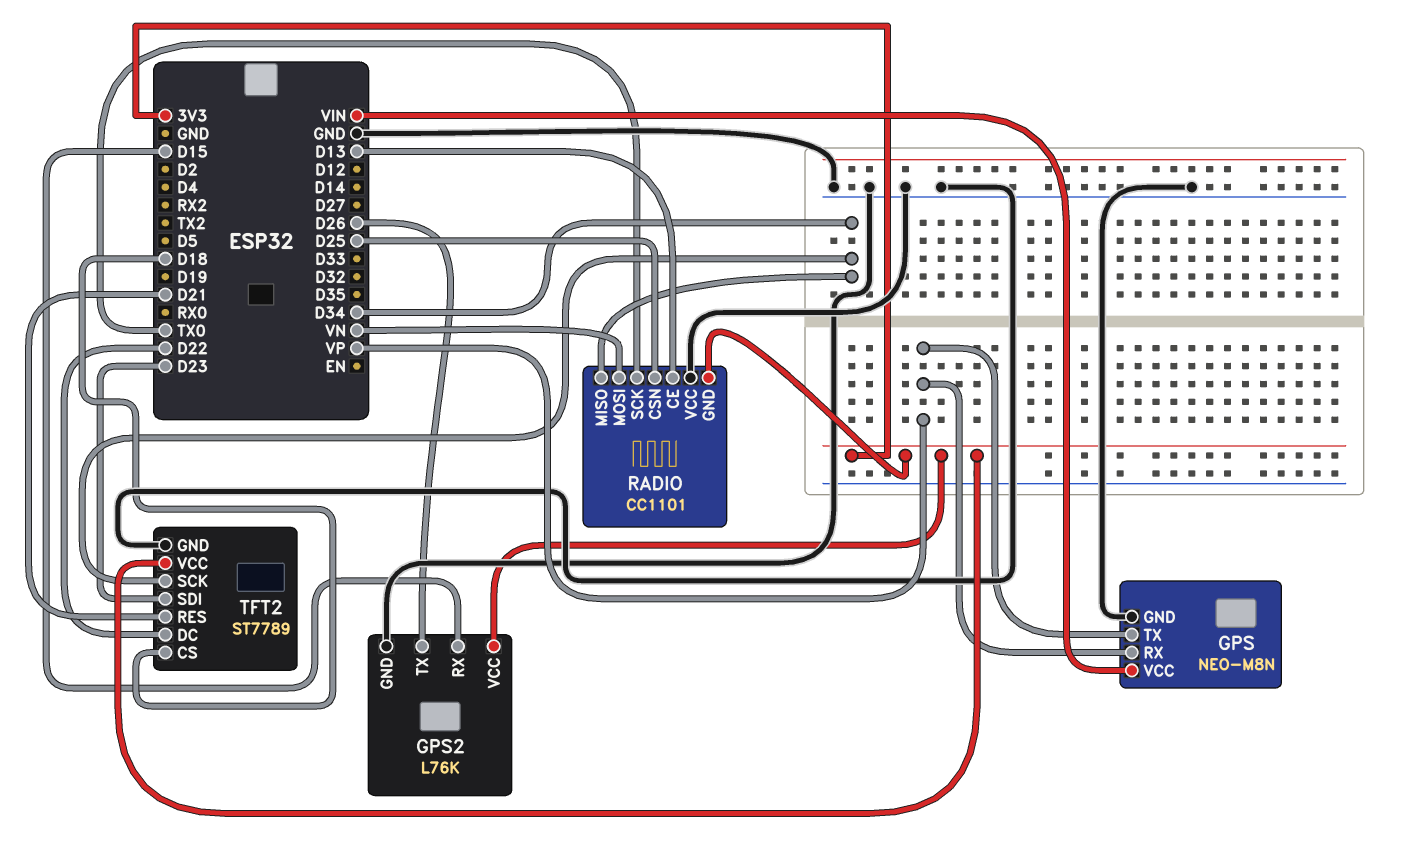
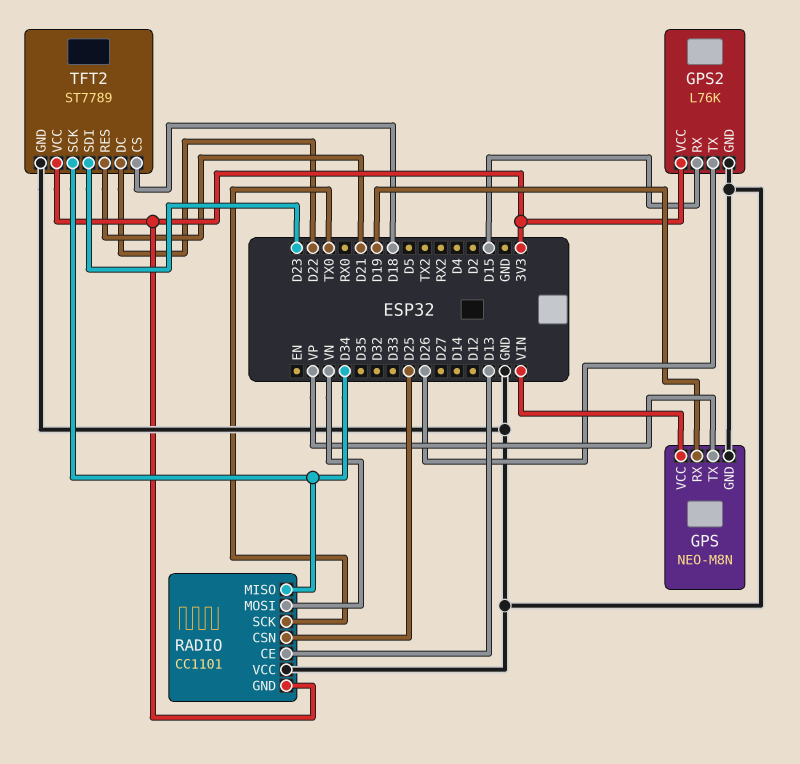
GPS pin RX: VP -> D19

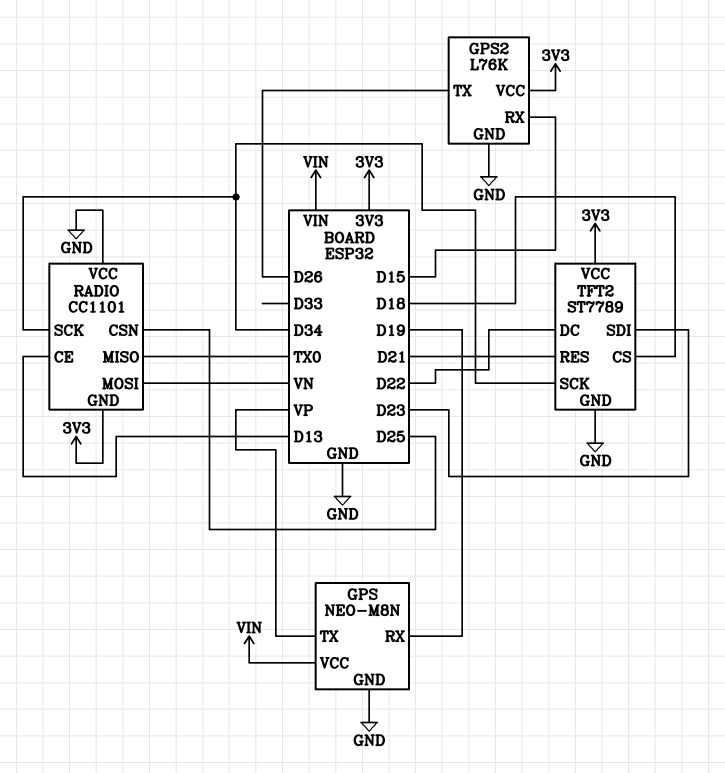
RADIO pin MISO: D34 -> TX0
RADIO pin SCK: TX0 -> D34

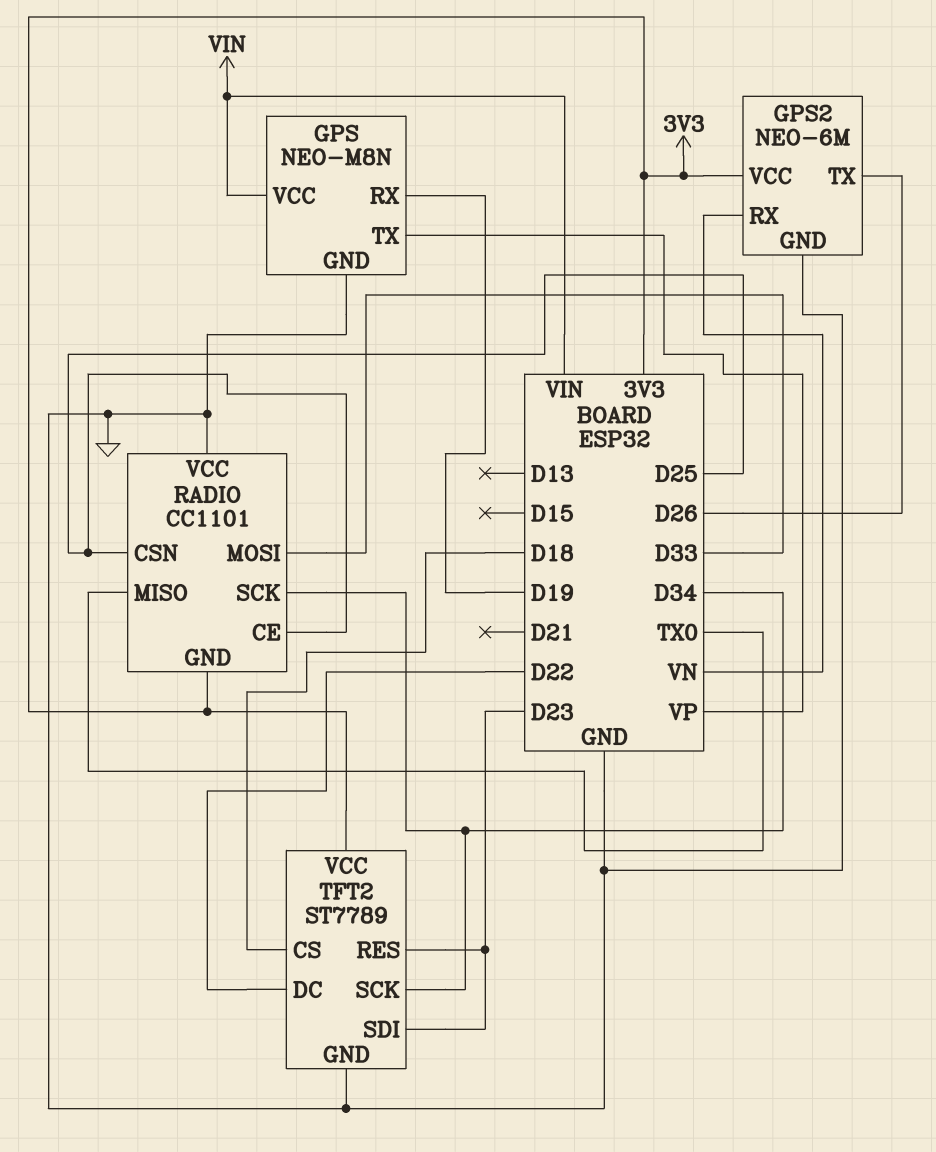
GPS2: L76K -> NEO-6M
GPS2 pin RX: D15 -> VN
RADIO pin CE: D13 -> D25
RADIO pin MOSI: VN -> D33
TFT2 pin RES: D21 -> D23

